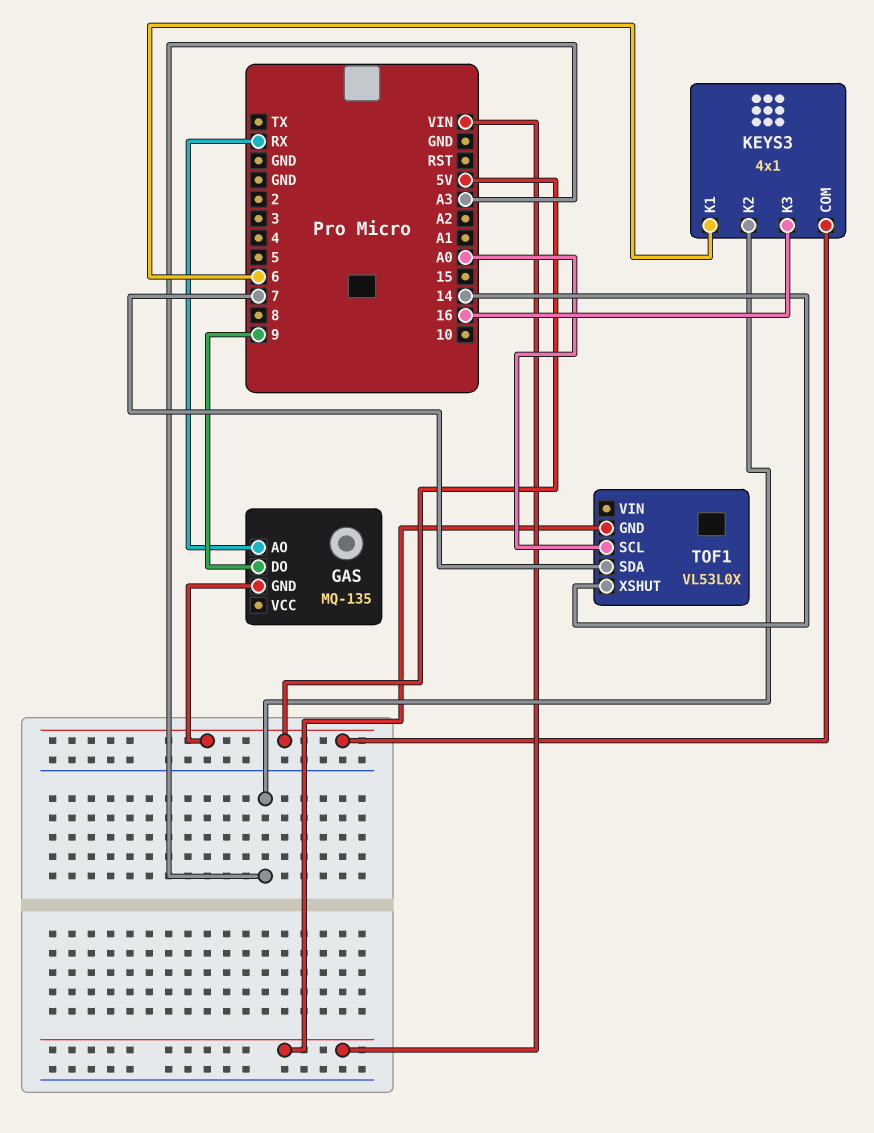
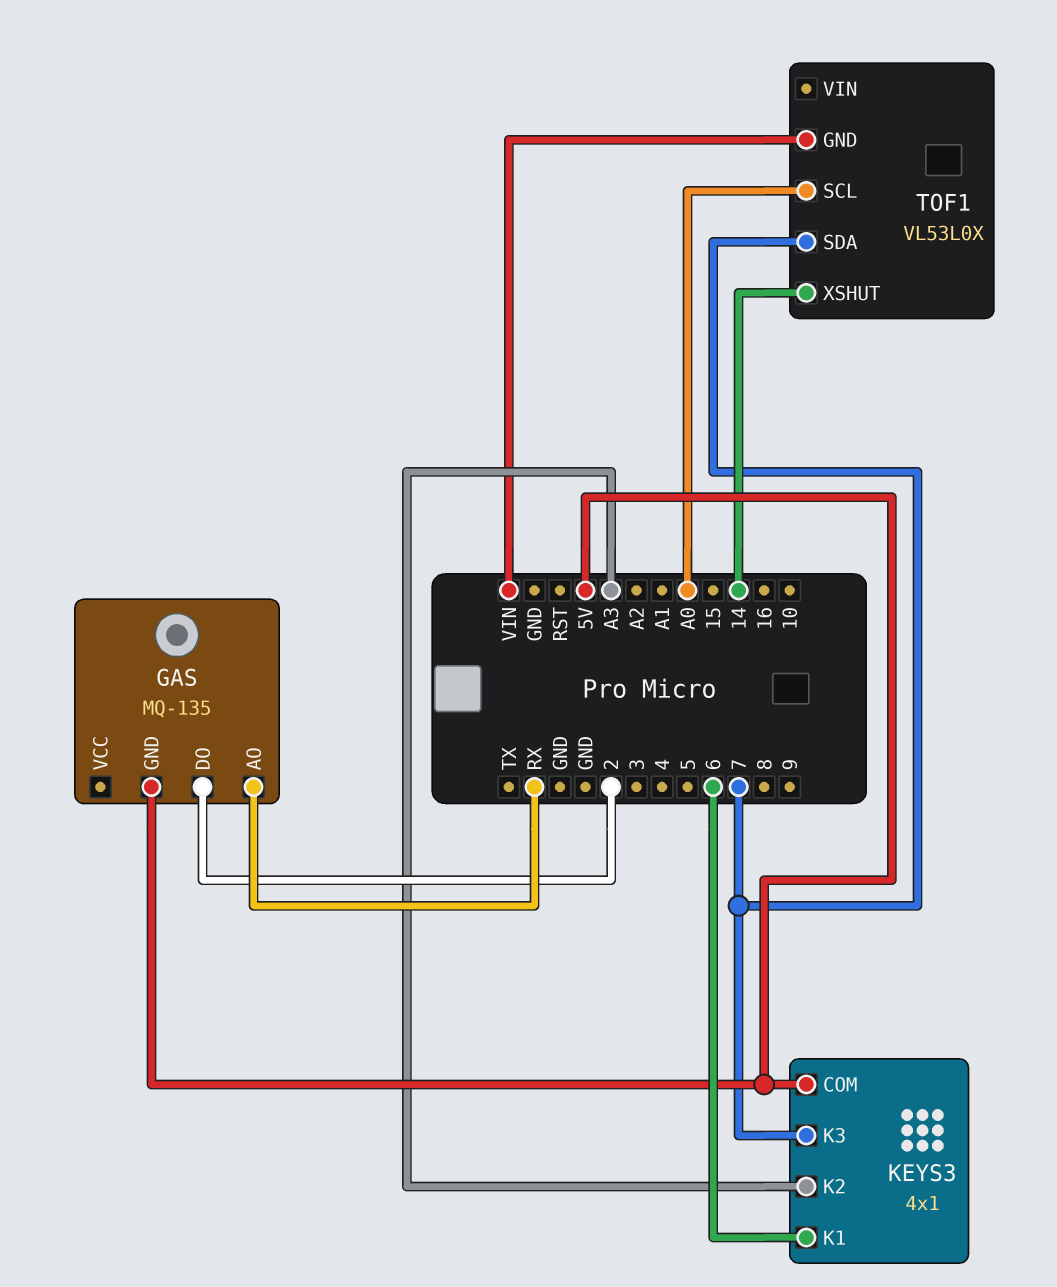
GAS pin DO: 9 -> 2
KEYS3 pin K3: 16 -> 7

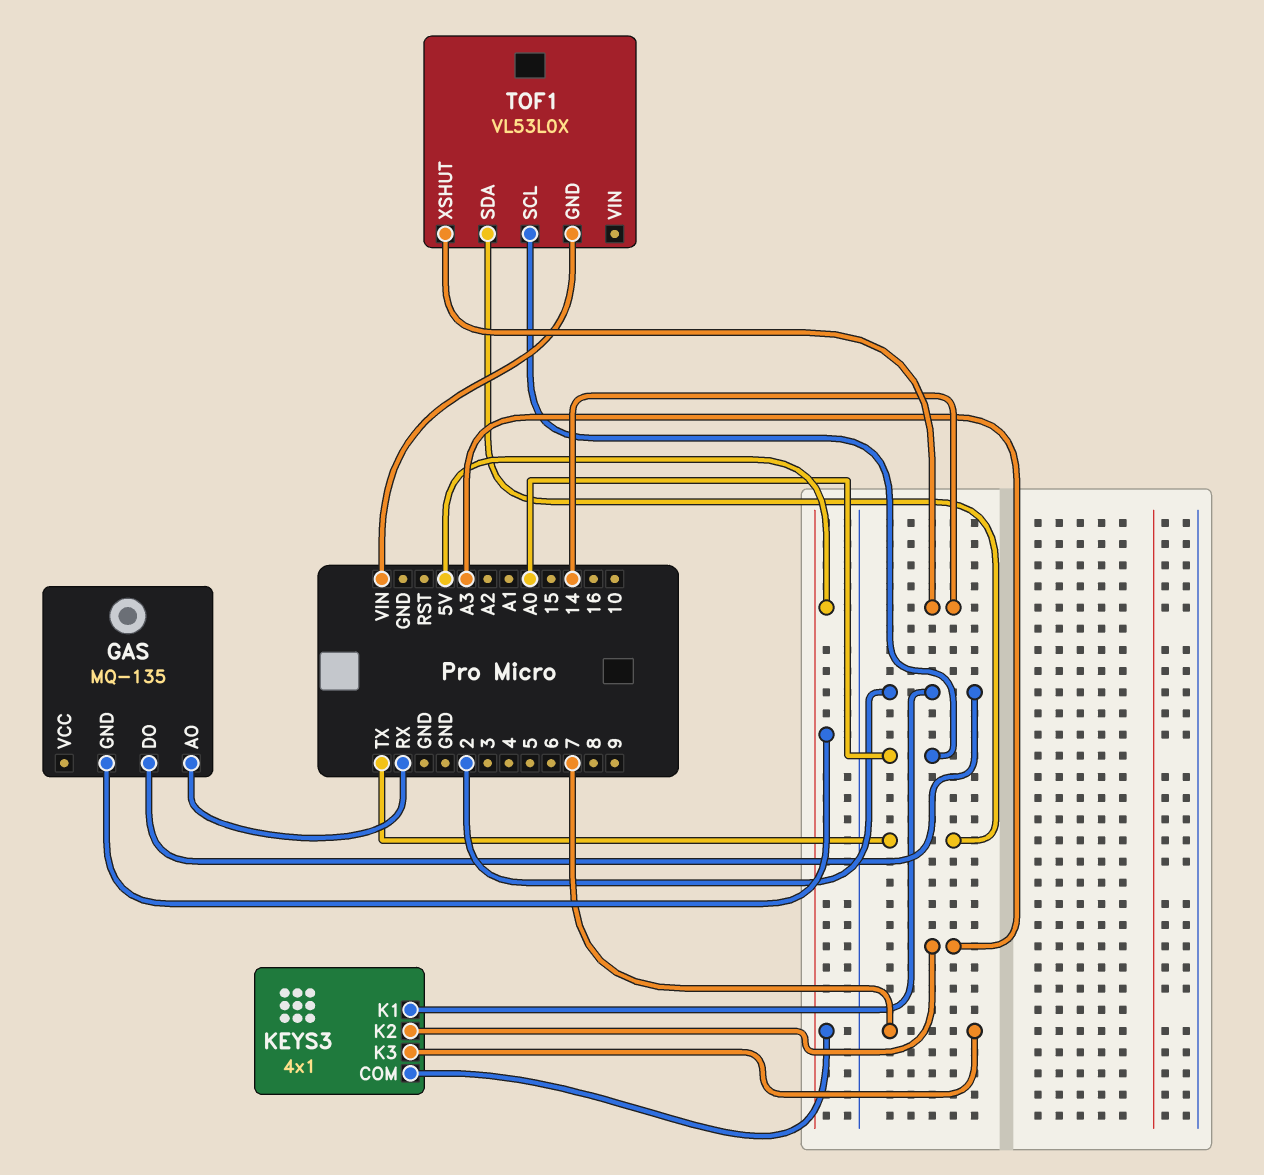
KEYS3 pin K1: 6 -> 2
TOF1 pin SDA: 7 -> TX

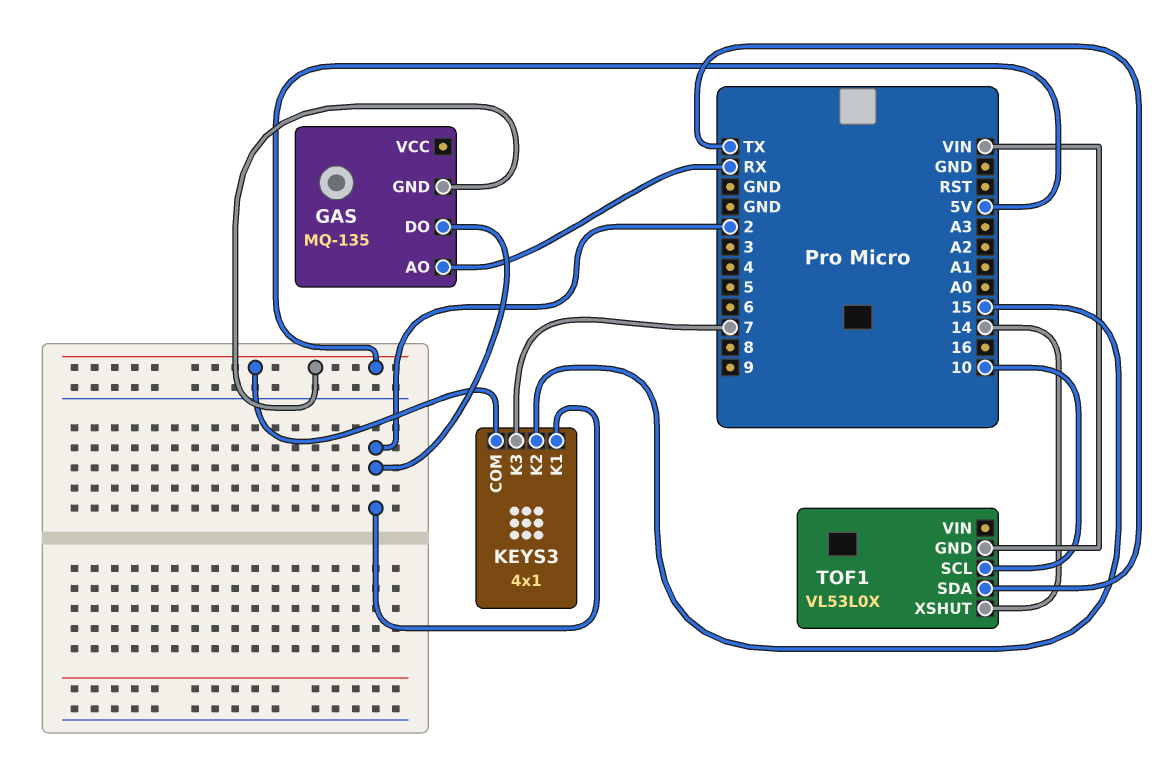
KEYS3 pin K2: A3 -> 15
TOF1 pin SCL: A0 -> 10

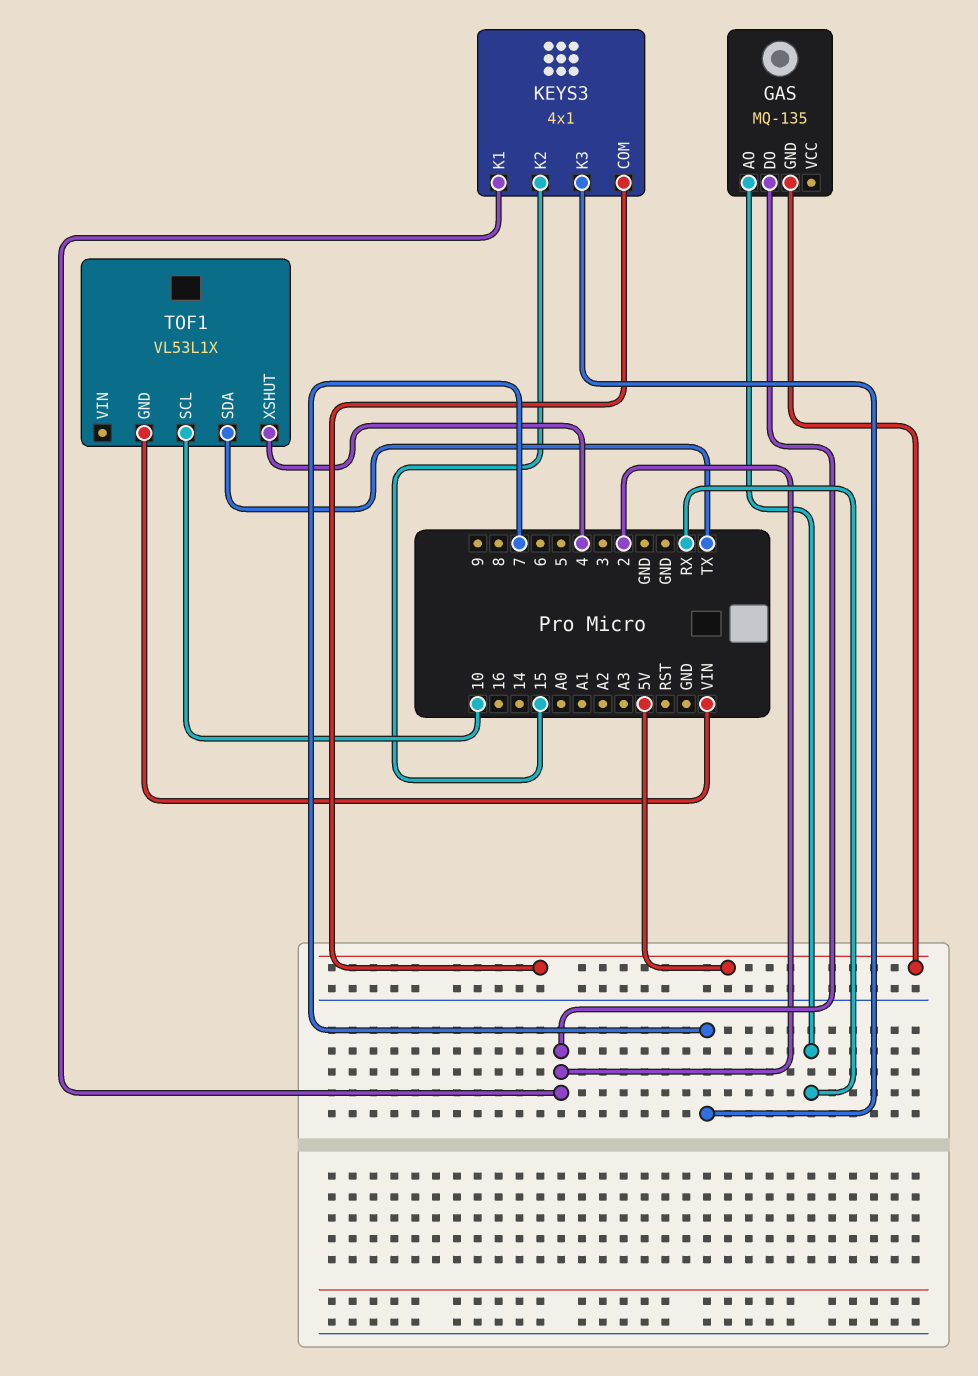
TOF1: VL53L0X -> VL53L1X
TOF1 pin XSHUT: 14 -> 4

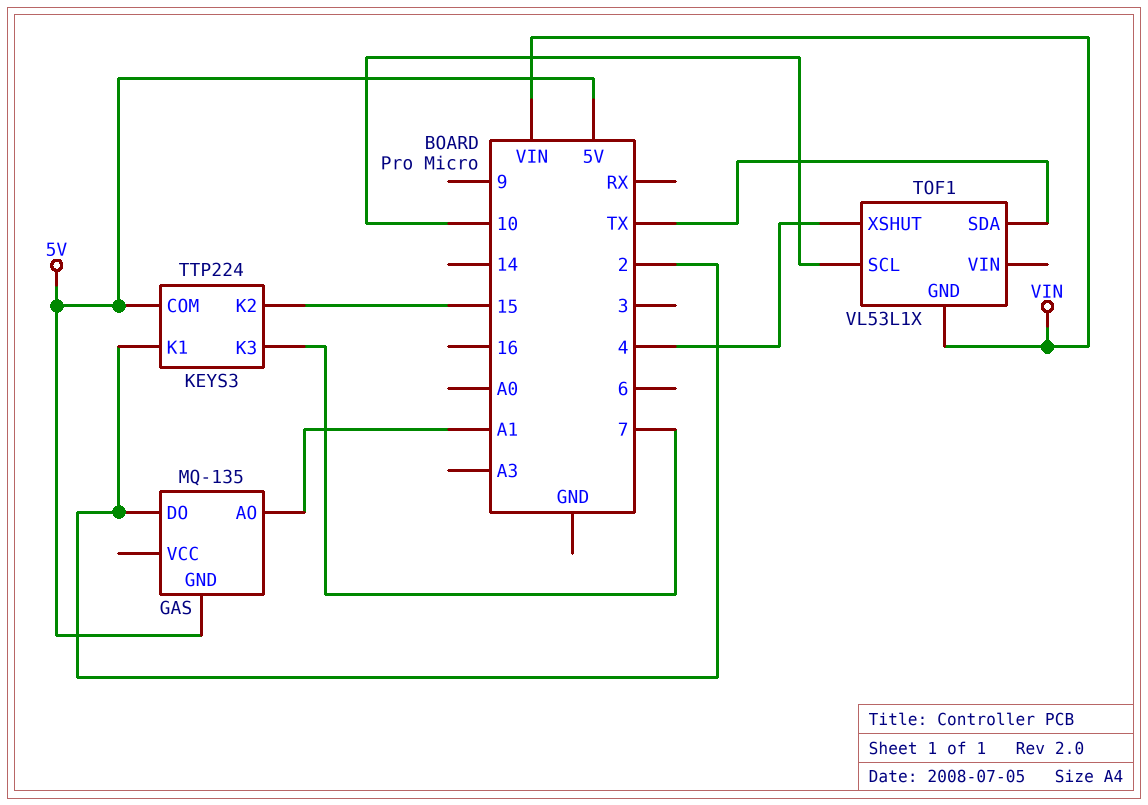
GAS pin AO: RX -> A1
KEYS3: 4x1 -> TTP224

